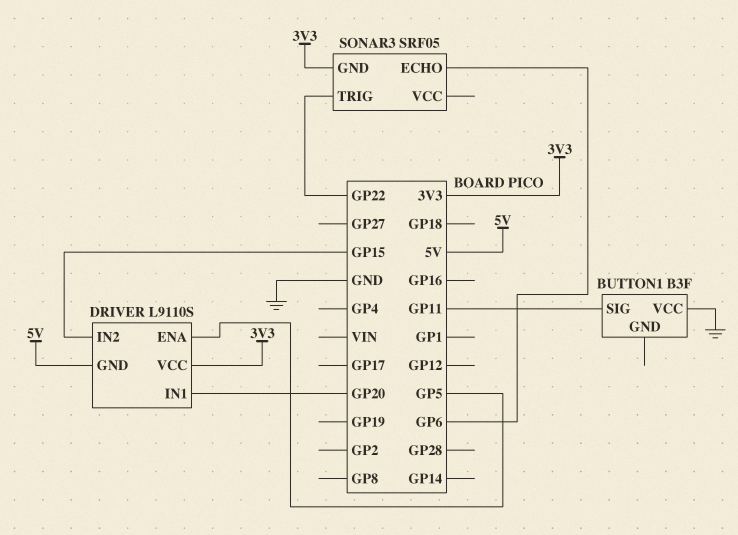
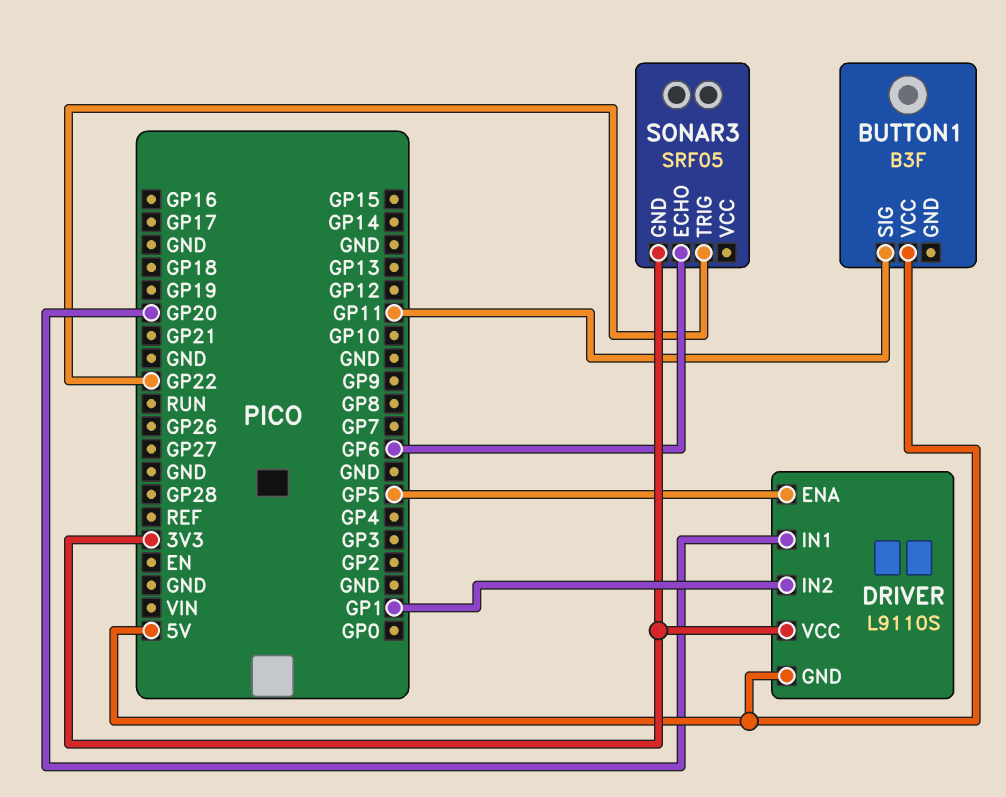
BUTTON1 pin VCC: GND -> 5V
DRIVER pin IN2: GP15 -> GP1

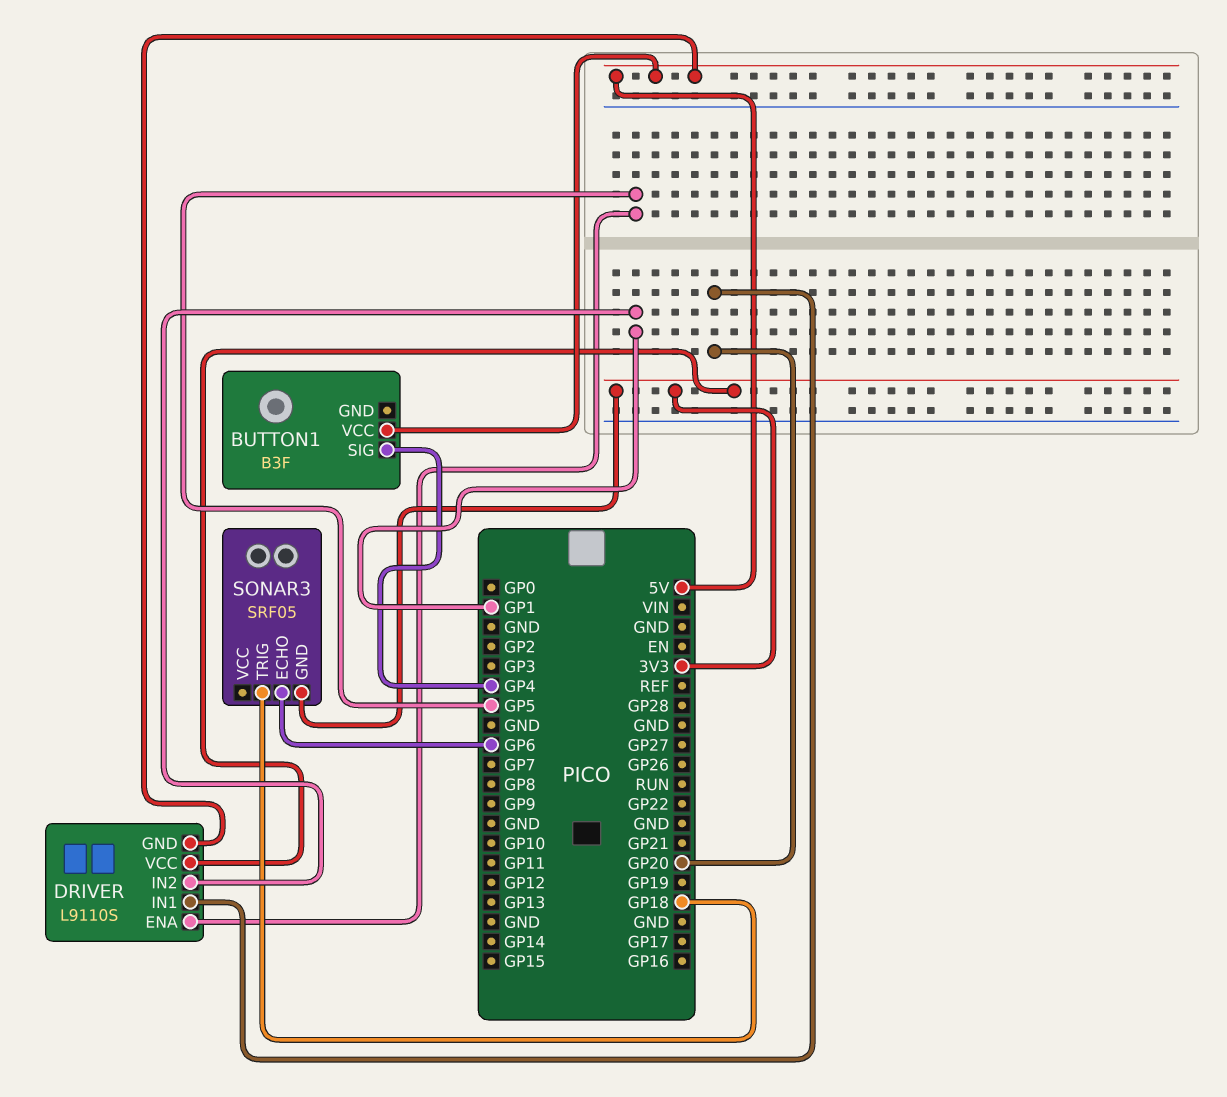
BUTTON1 pin SIG: GP11 -> GP4
SONAR3 pin TRIG: GP22 -> GP18

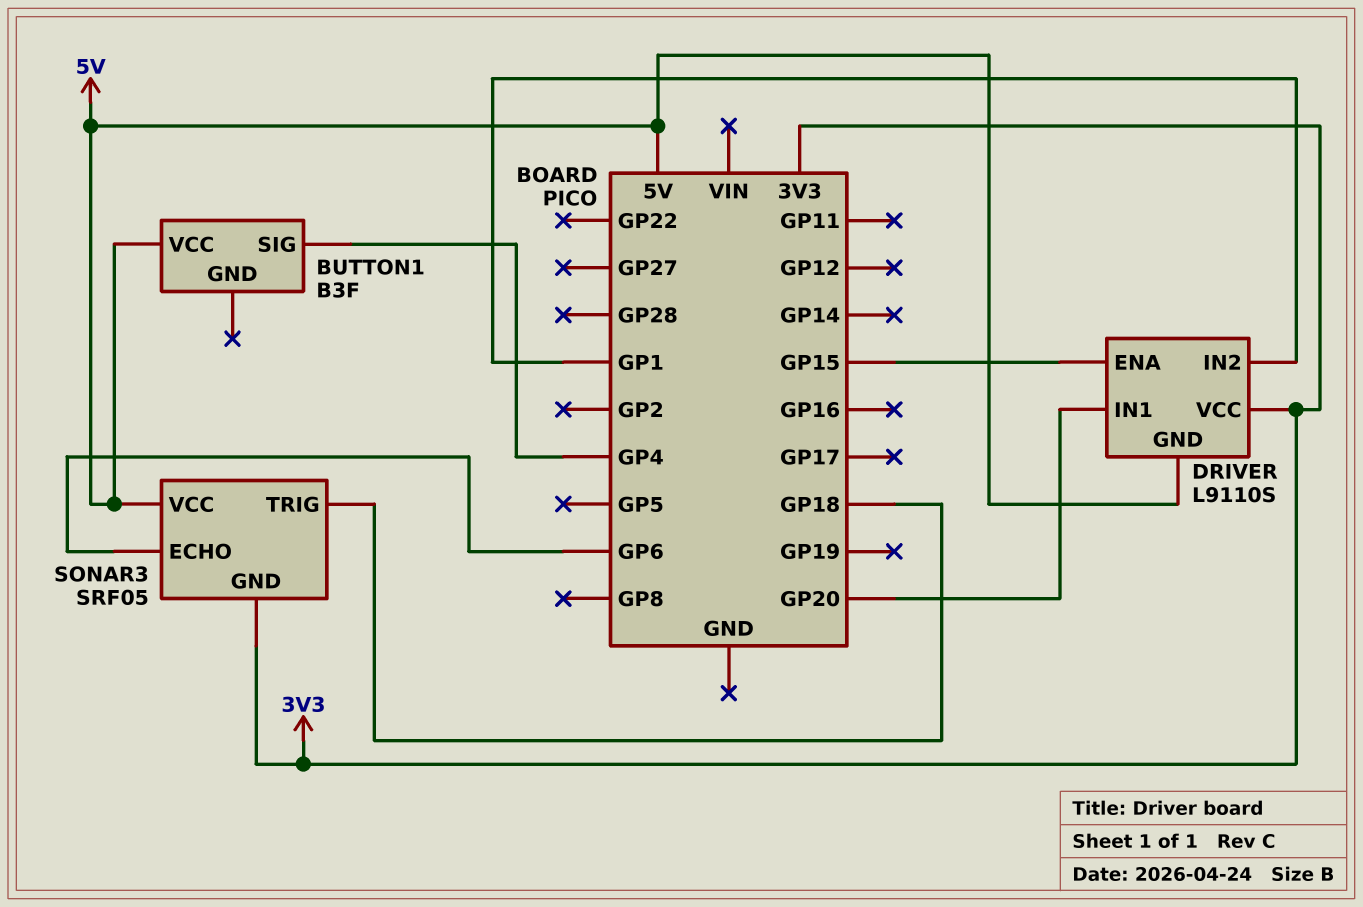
DRIVER pin ENA: GP5 -> GP15
SONAR3 pin VCC: none -> 5V

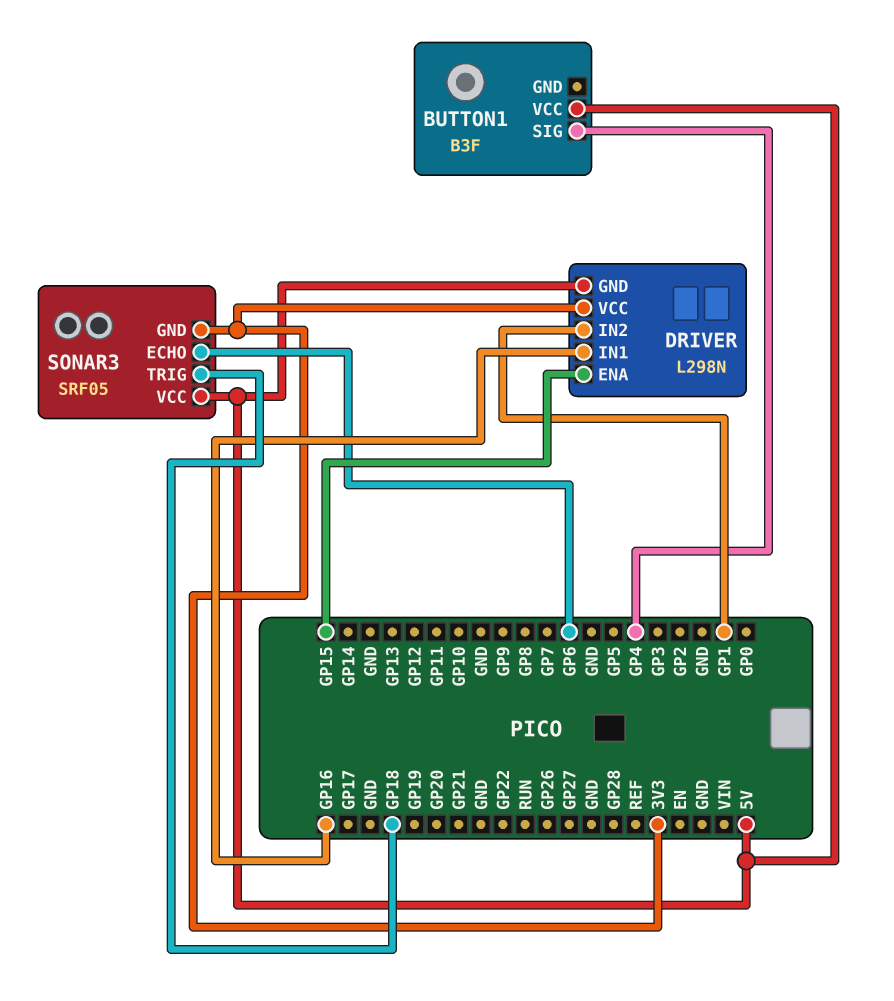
DRIVER: L9110S -> L298N
DRIVER pin IN1: GP20 -> GP16

